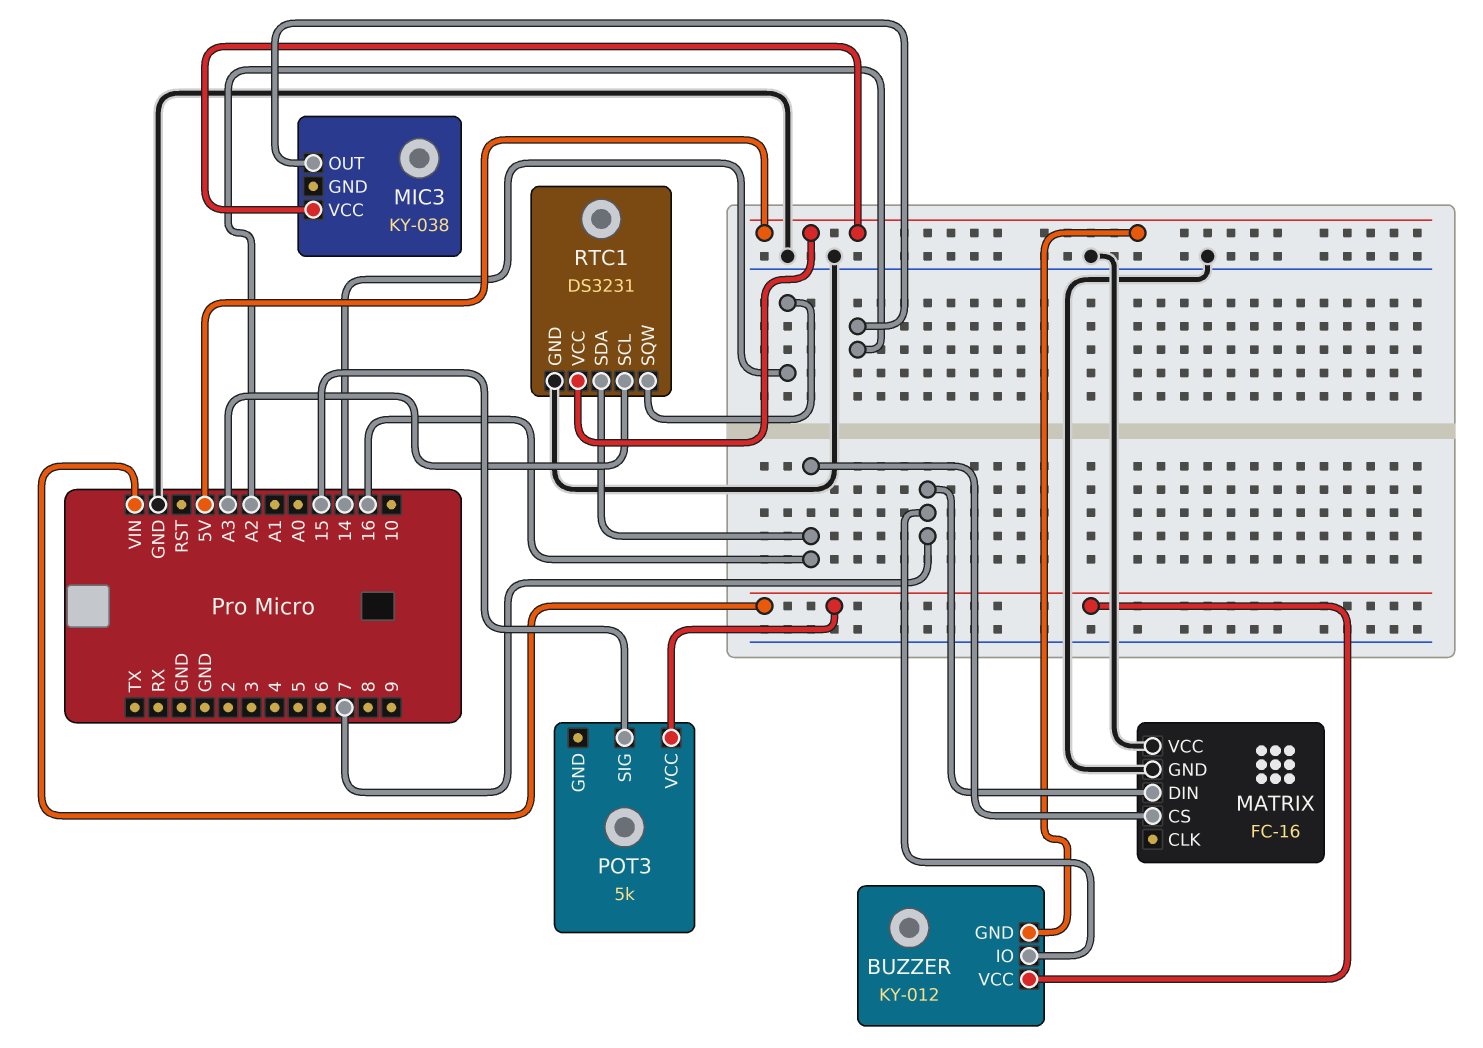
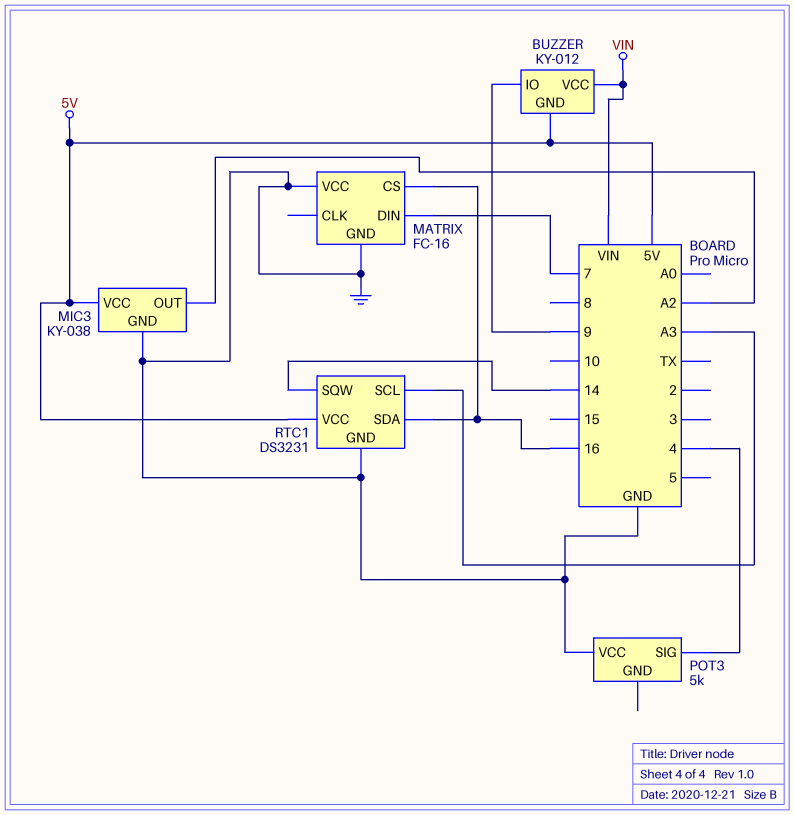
BUZZER pin IO: 7 -> 9
MIC3 pin GND: none -> GND
POT3 pin SIG: 15 -> 4
POT3 pin VCC: VIN -> GND

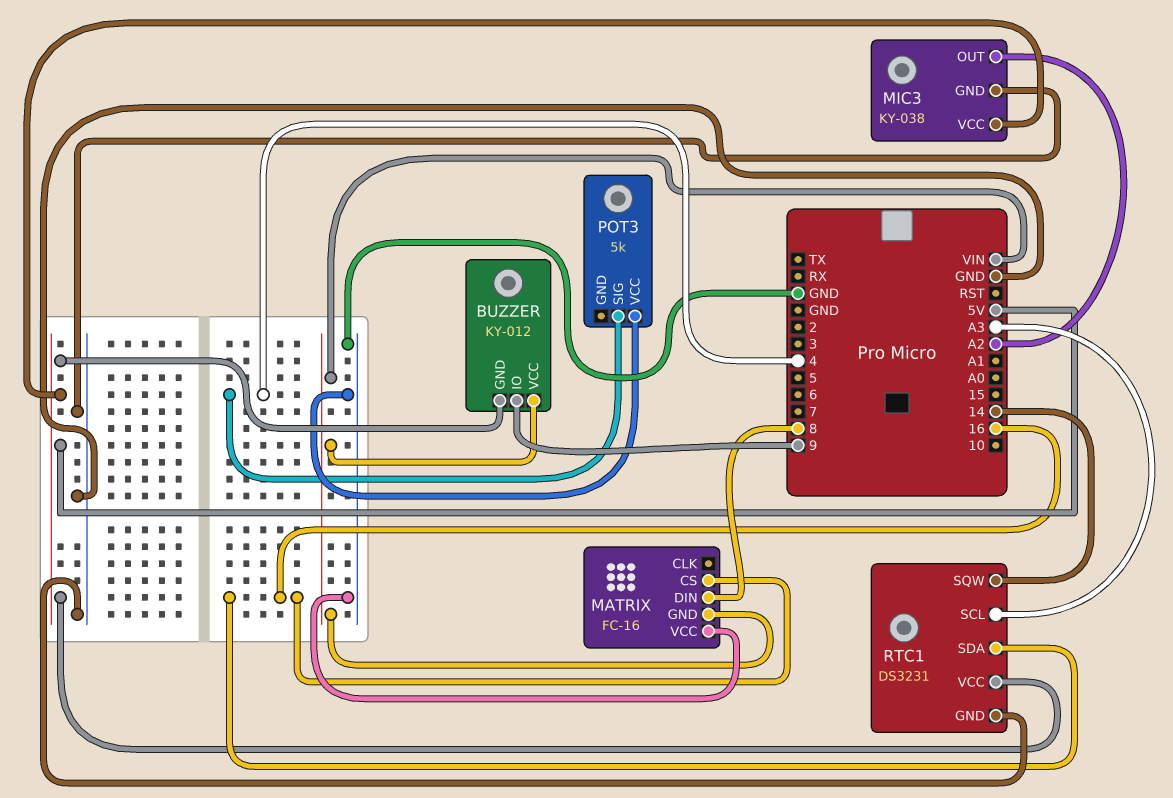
MATRIX pin DIN: 7 -> 8
MATRIX pin GND: GND -> VIN

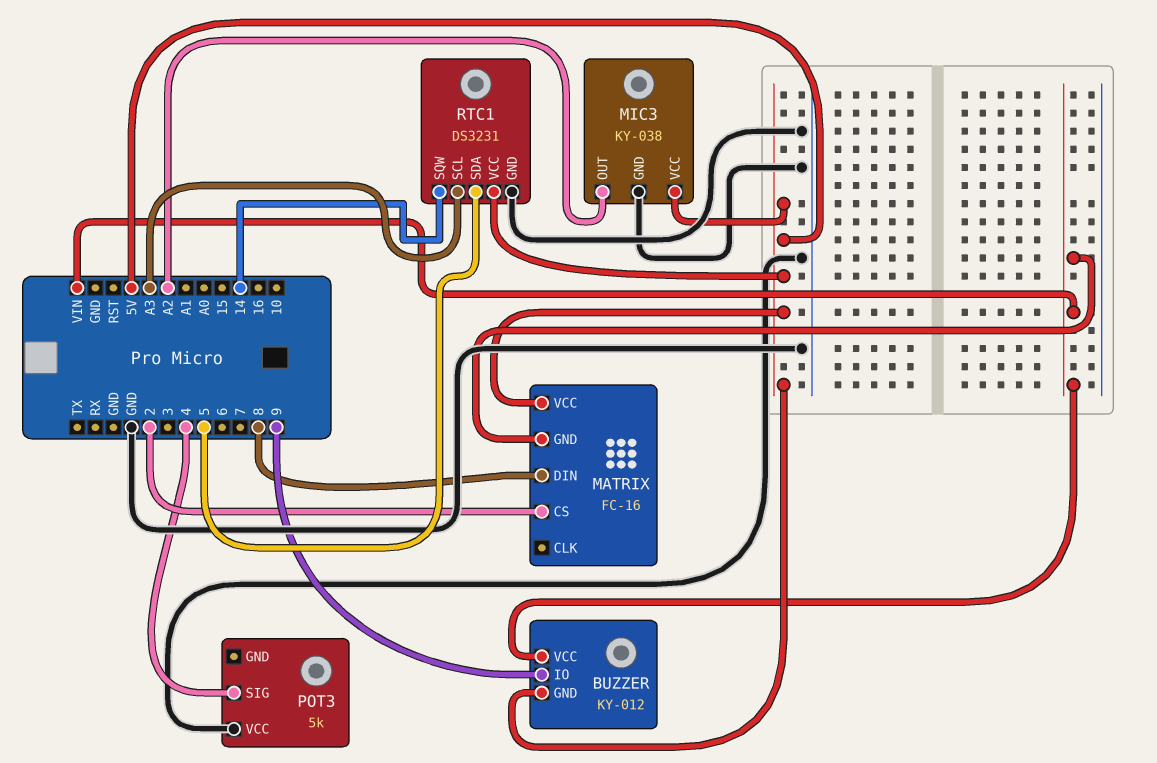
MATRIX pin CS: 16 -> 2
MATRIX pin VCC: GND -> 5V
RTC1 pin SDA: 16 -> 5

